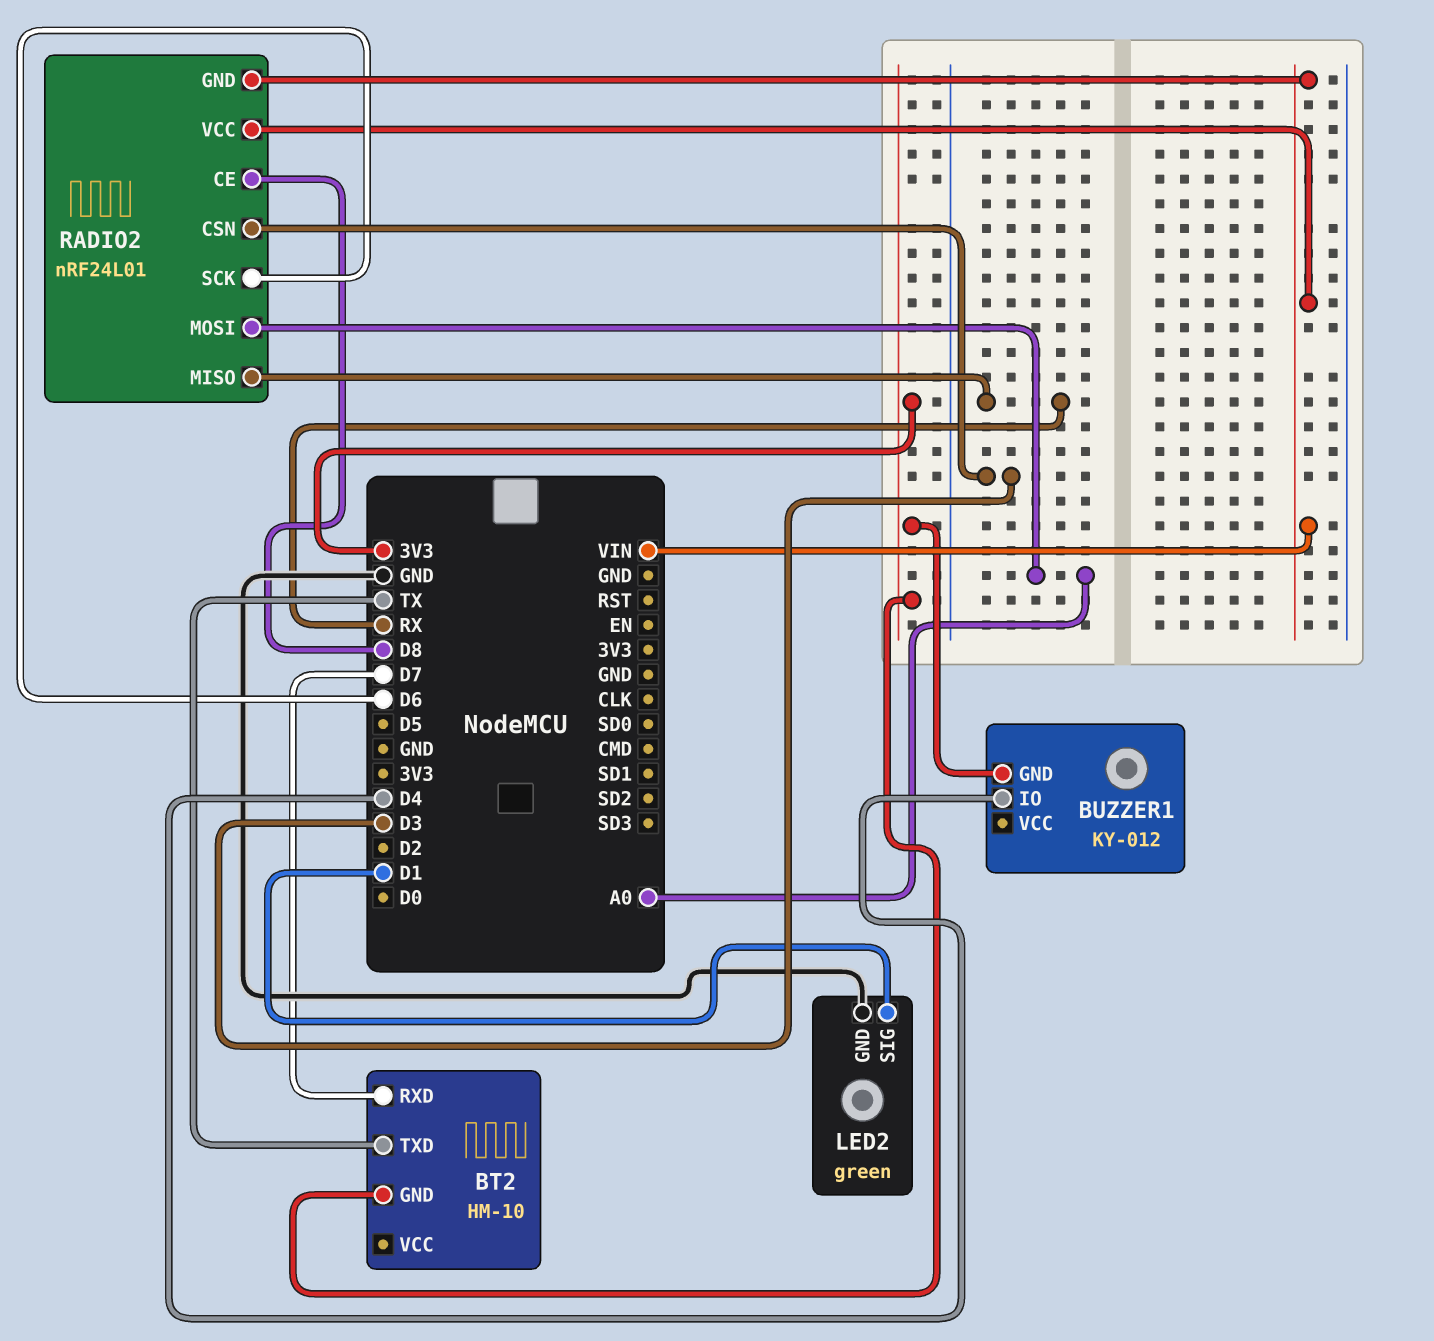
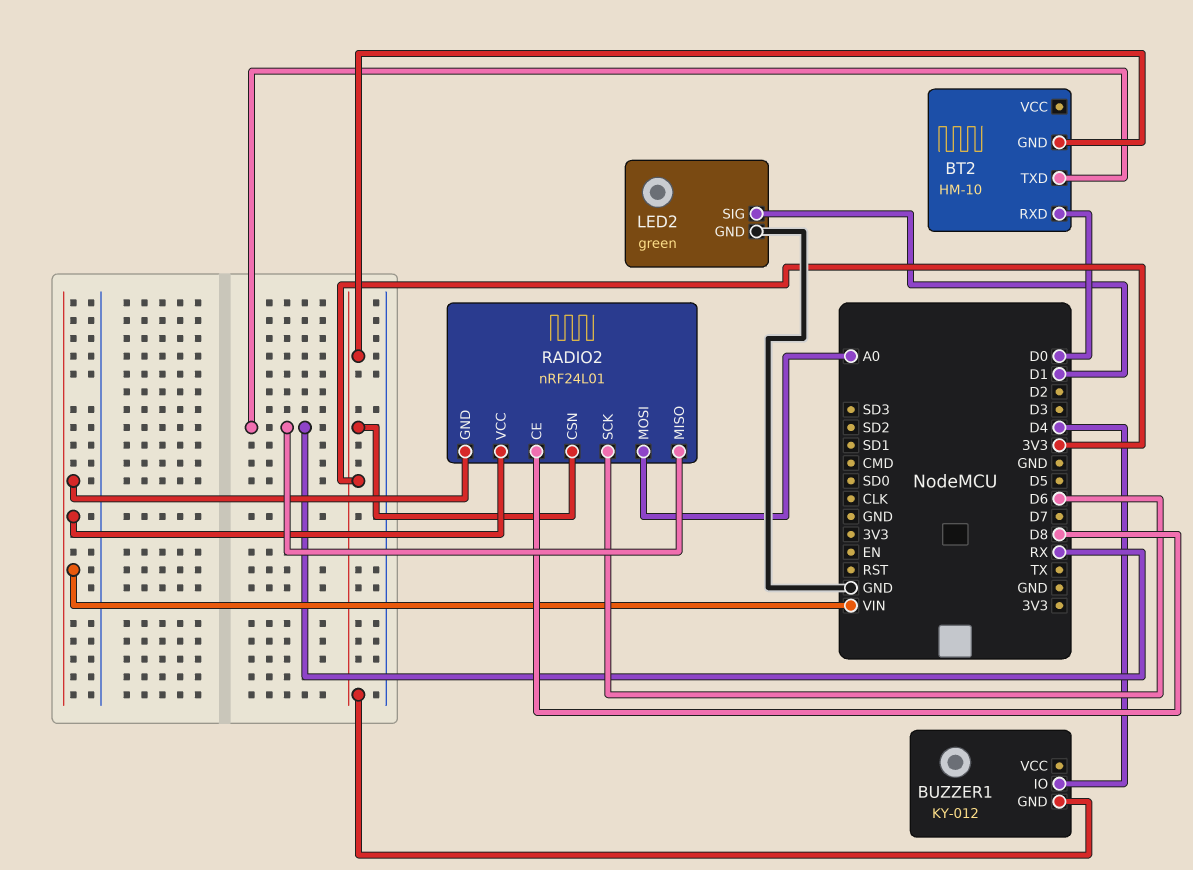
BT2 pin RXD: D7 -> D0
BT2 pin TXD: TX -> RX
RADIO2 pin CSN: D3 -> 3V3

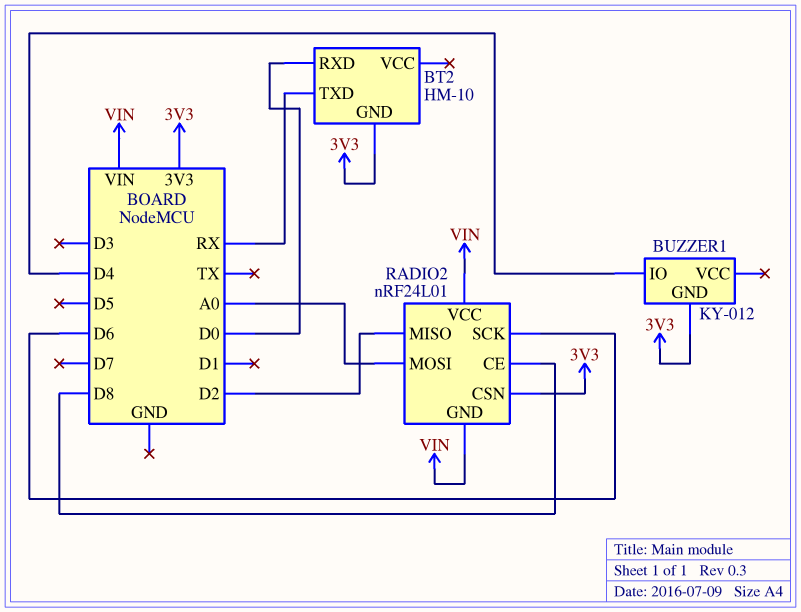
LED2: green -> none
LED2 pin GND: GND -> none
LED2 pin SIG: D1 -> none
RADIO2 pin MISO: RX -> D2

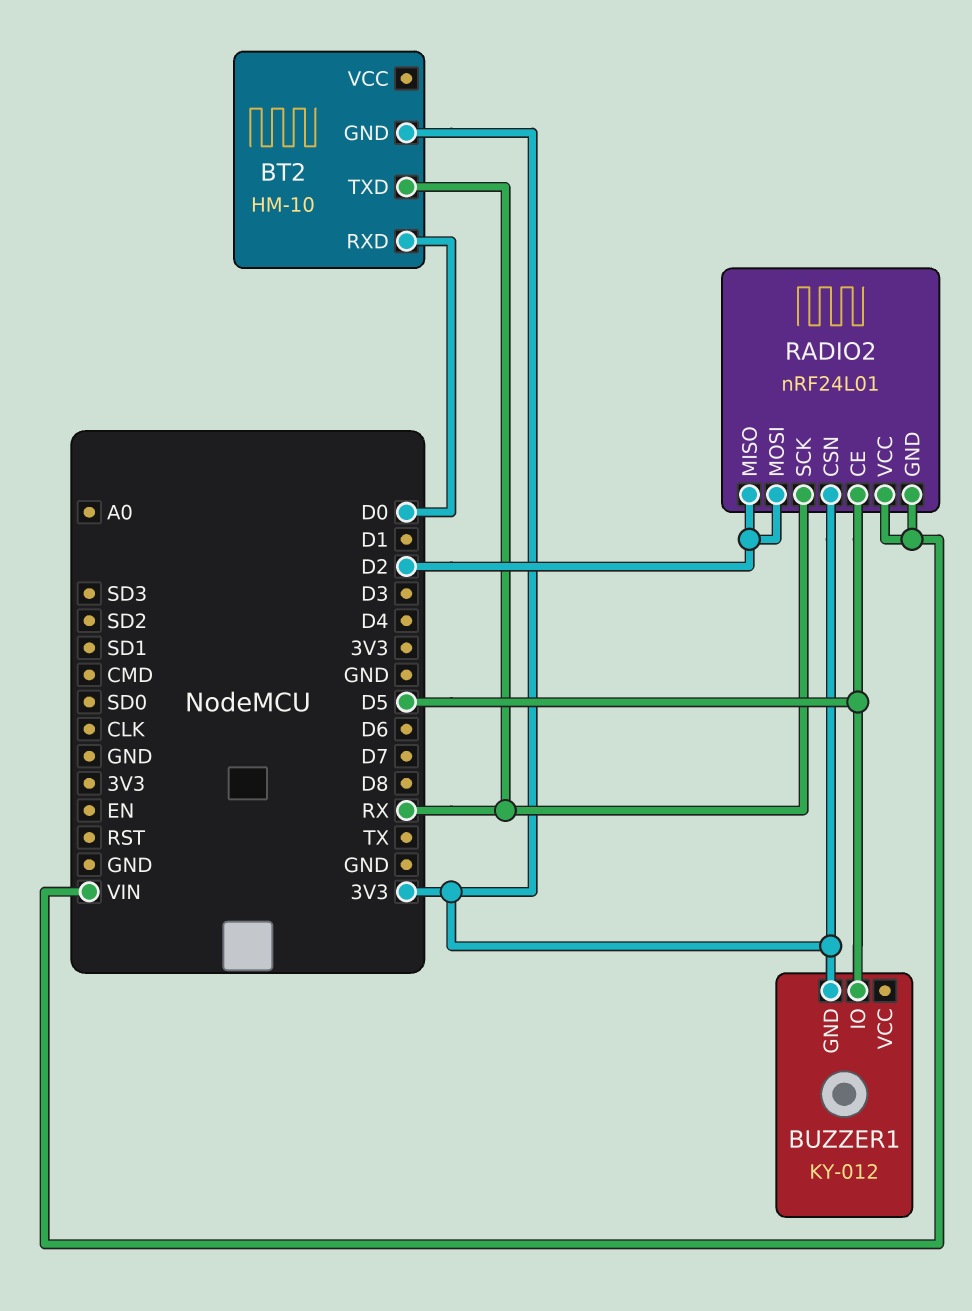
BUZZER1 pin IO: D4 -> D5
RADIO2 pin CE: D8 -> D5
RADIO2 pin MOSI: A0 -> D2
RADIO2 pin SCK: D6 -> RX

